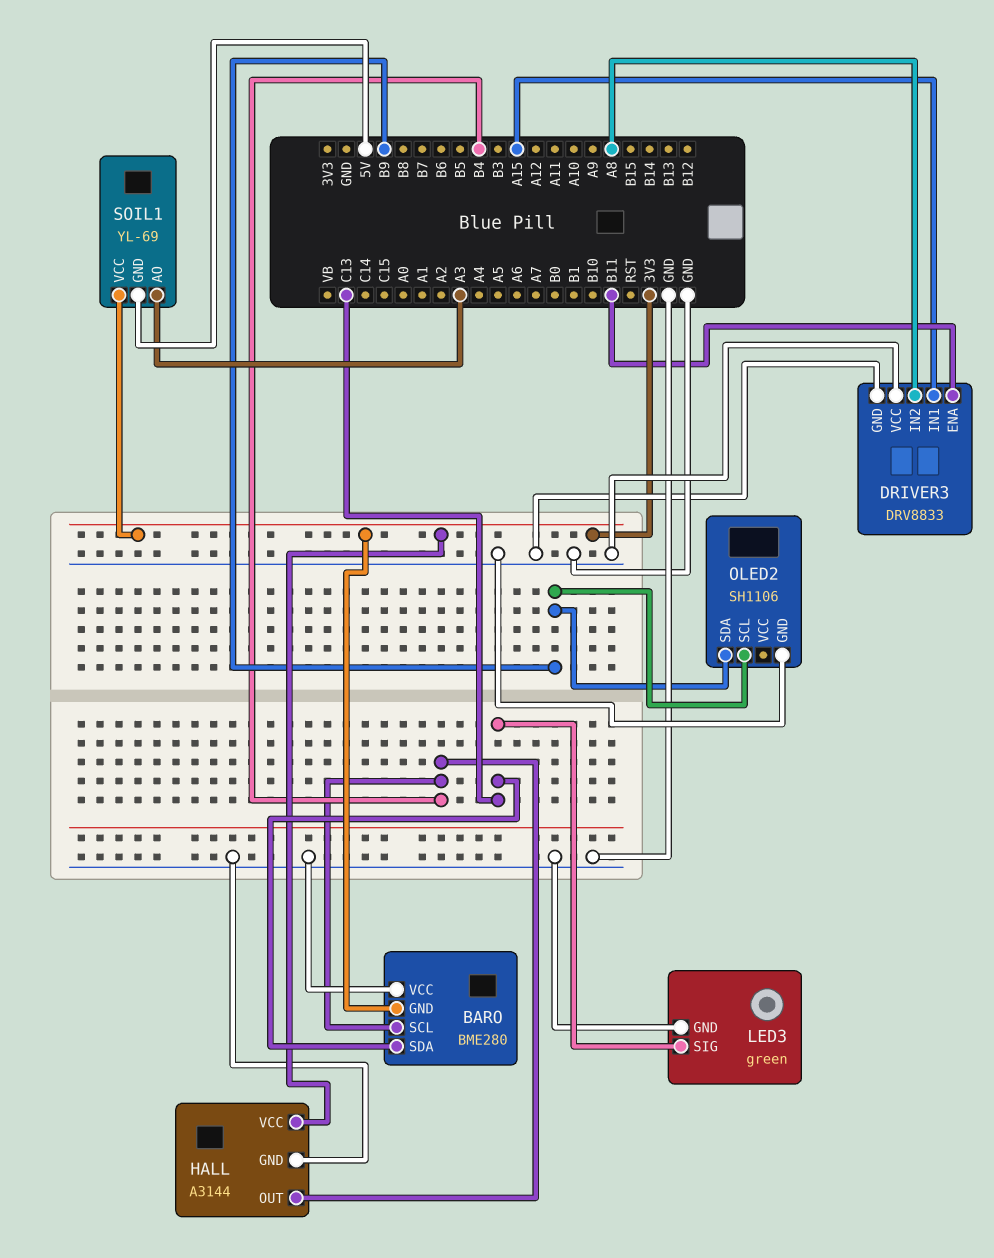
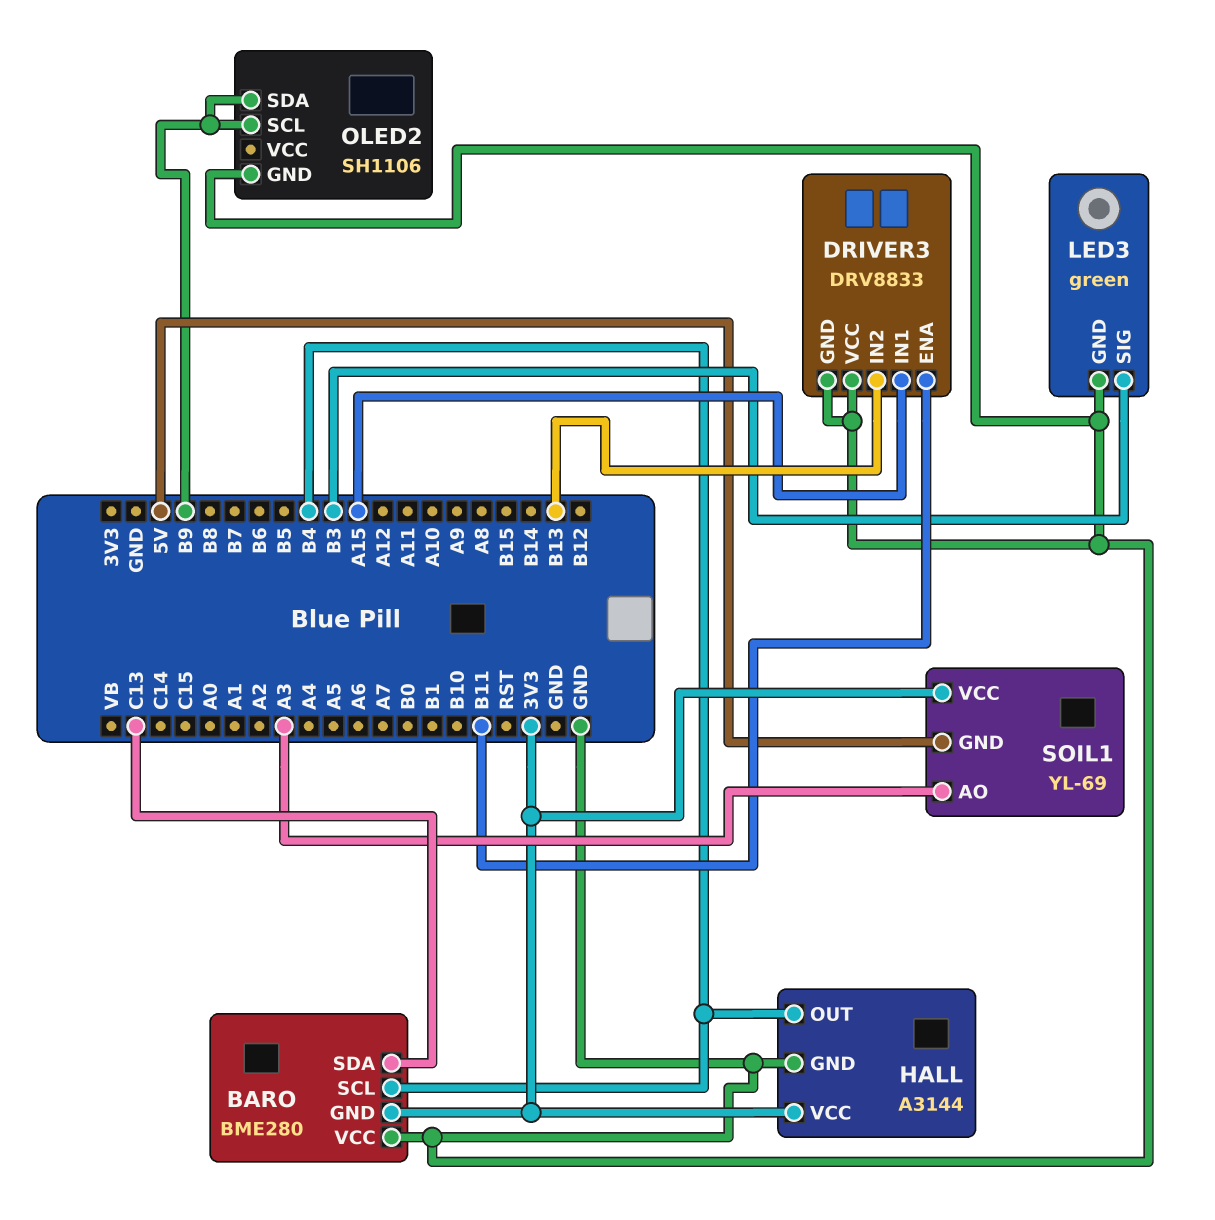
DRIVER3 pin IN2: A8 -> B13
LED3 pin SIG: C13 -> B3

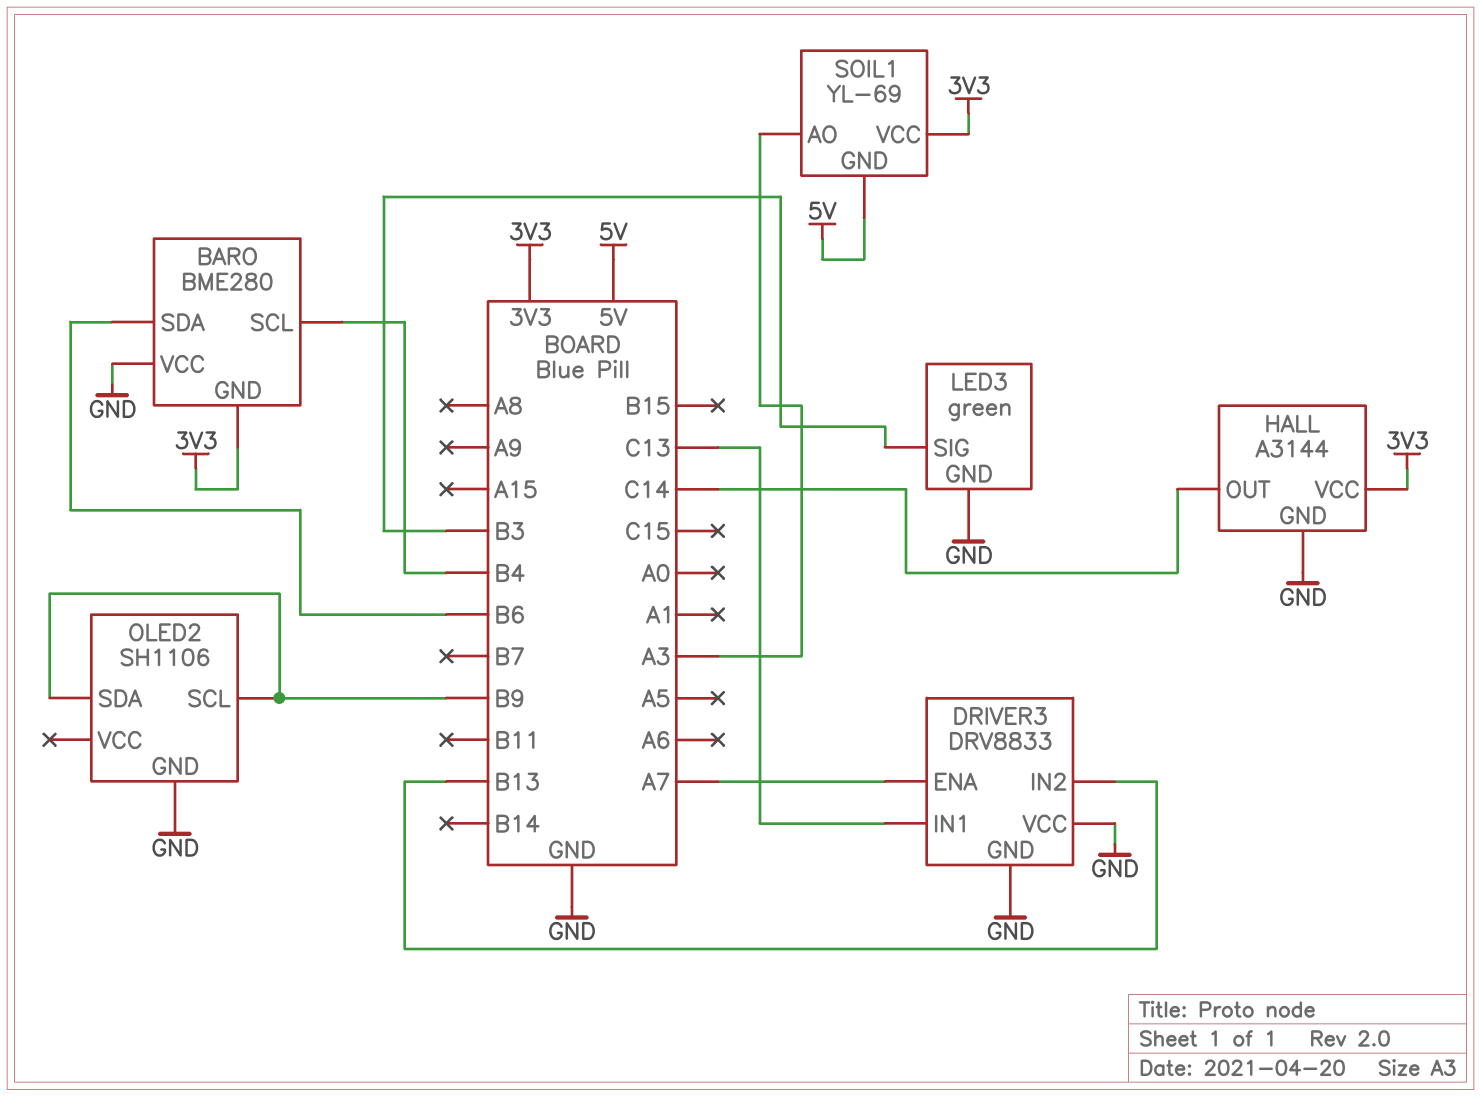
BARO pin SDA: C13 -> B6
DRIVER3 pin ENA: B11 -> A7
DRIVER3 pin IN1: A15 -> C13
HALL pin OUT: B4 -> C14

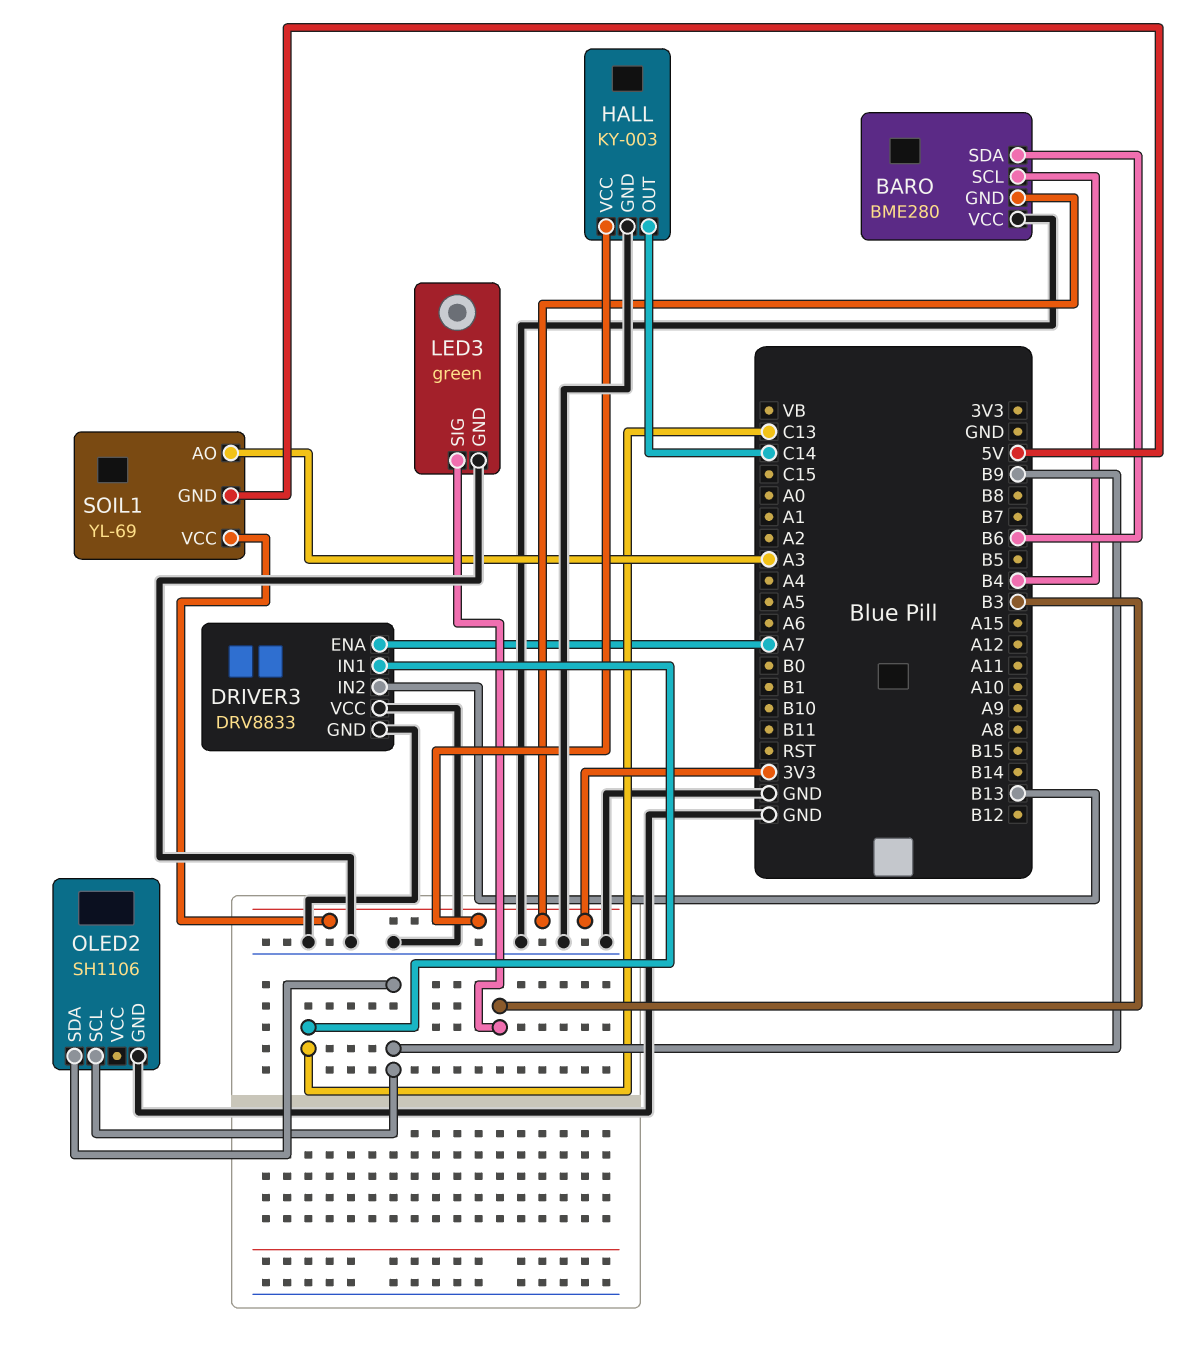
HALL: A3144 -> KY-003

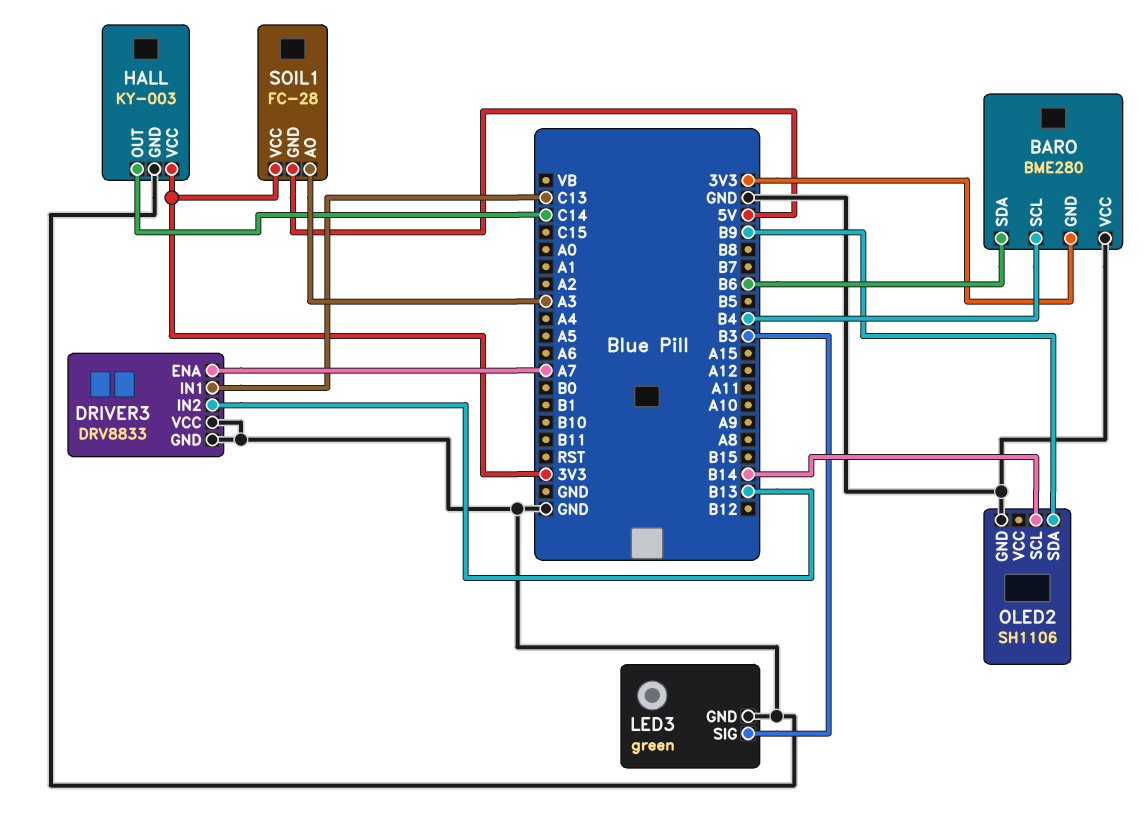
OLED2 pin SCL: B9 -> B14
SOIL1: YL-69 -> FC-28

